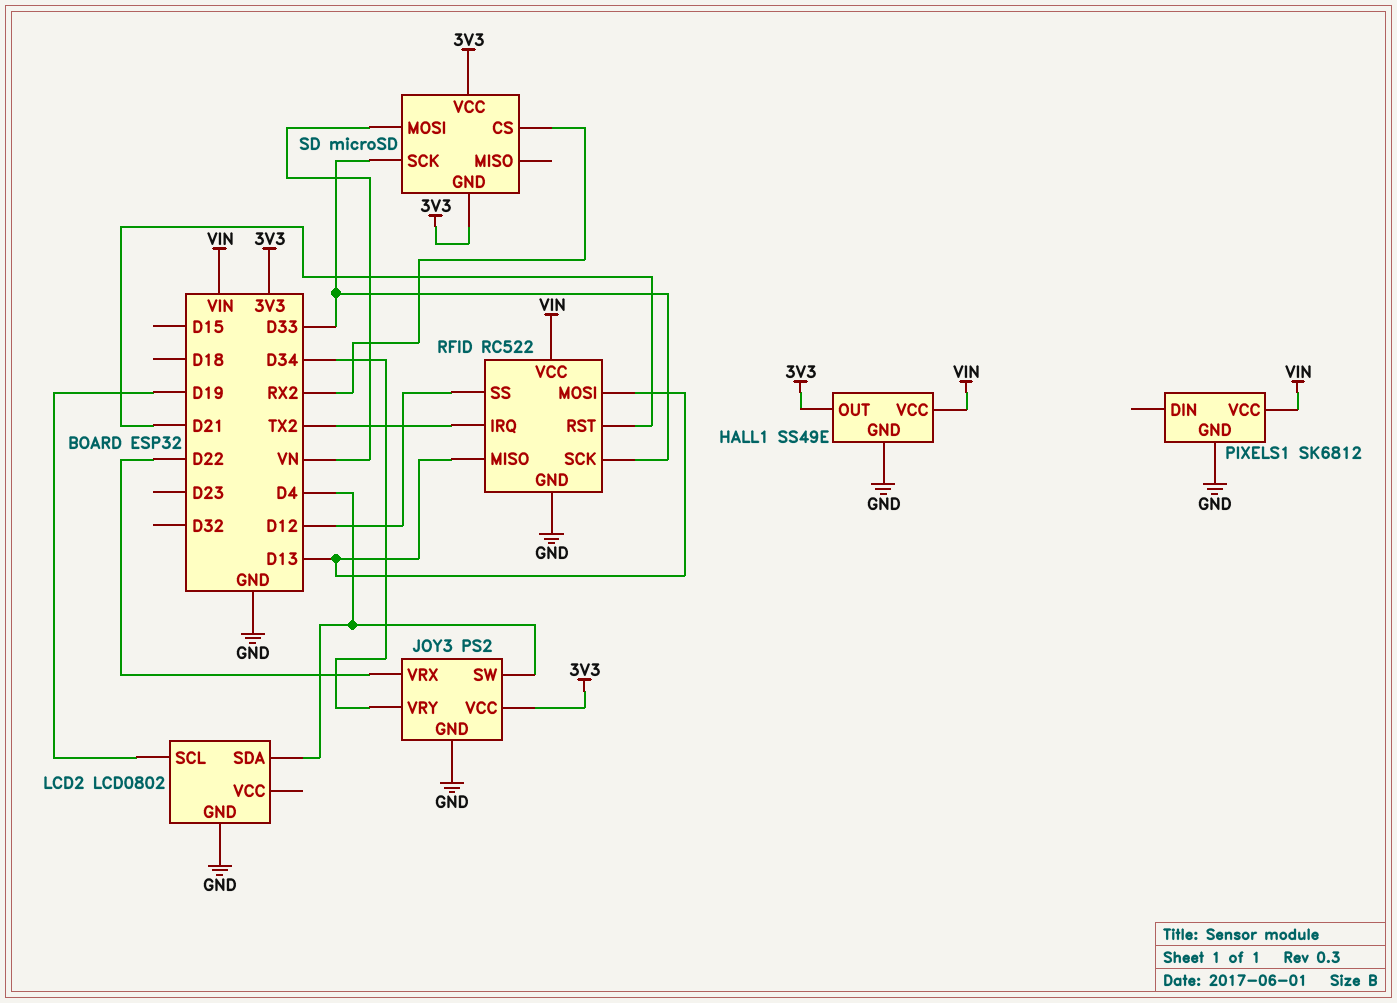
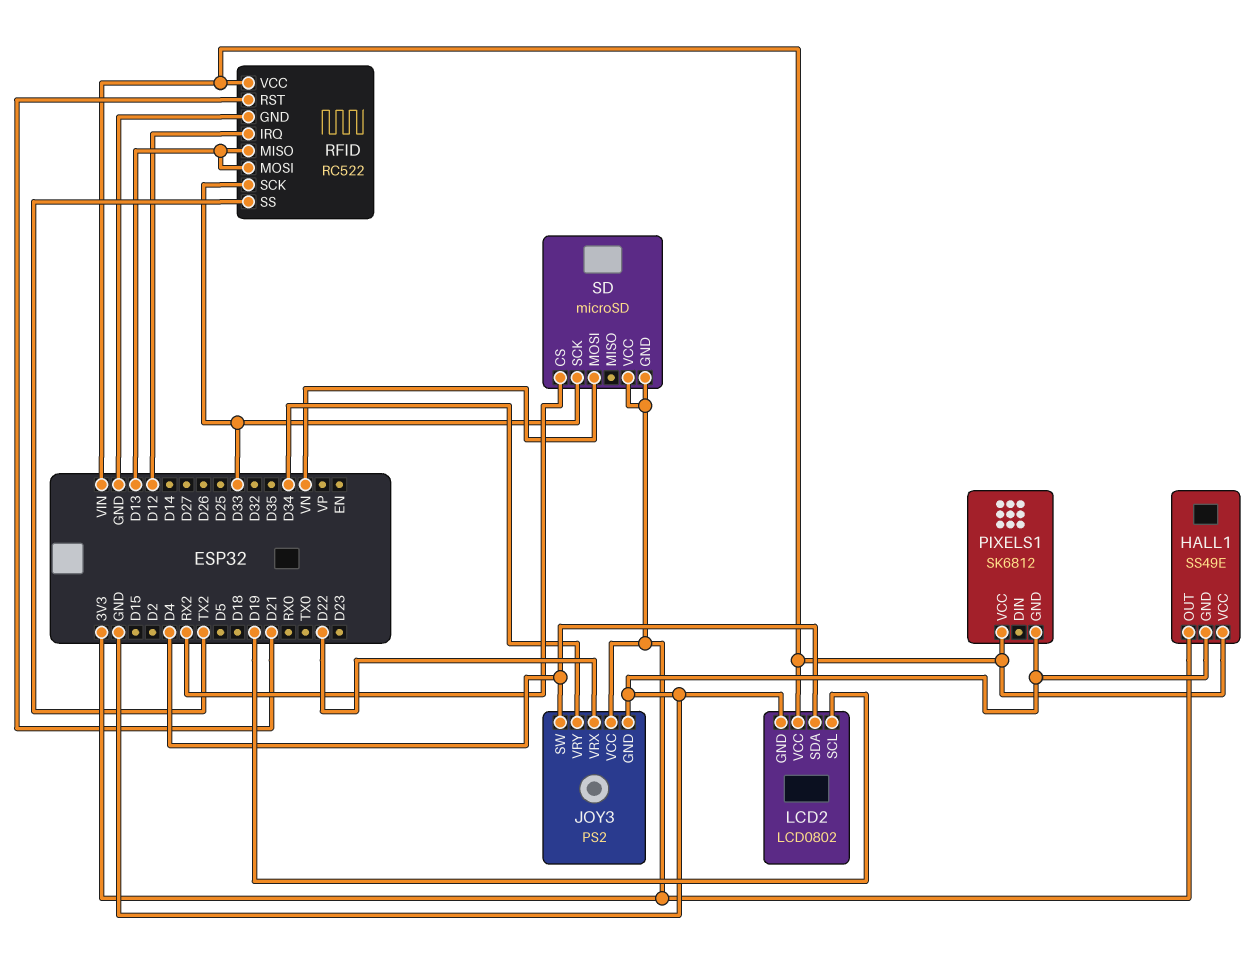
LCD2 pin VCC: none -> VIN
RFID pin IRQ: TX2 -> D12
RFID pin SS: D12 -> TX2

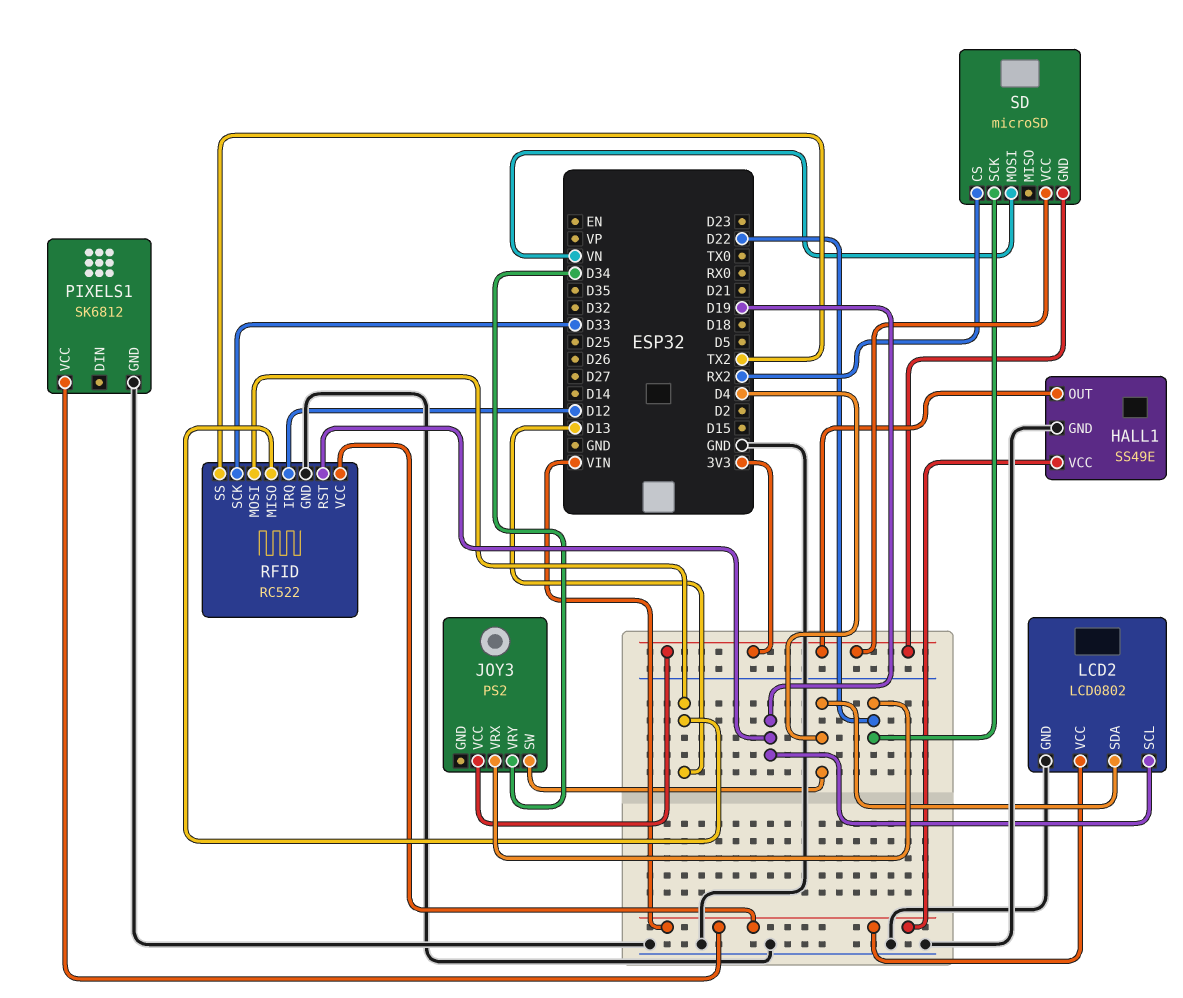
JOY3 pin GND: GND -> none
RFID pin RST: D21 -> D19
SD pin SCK: D33 -> D22

